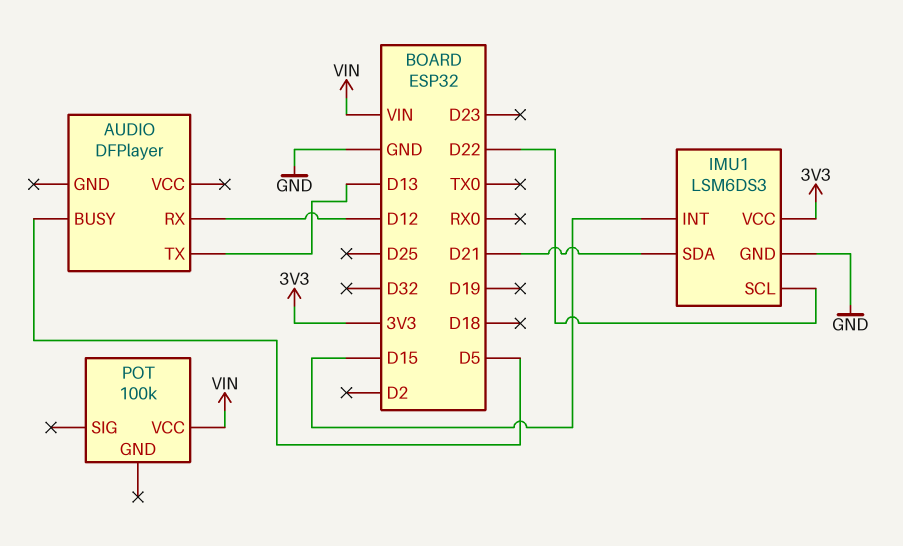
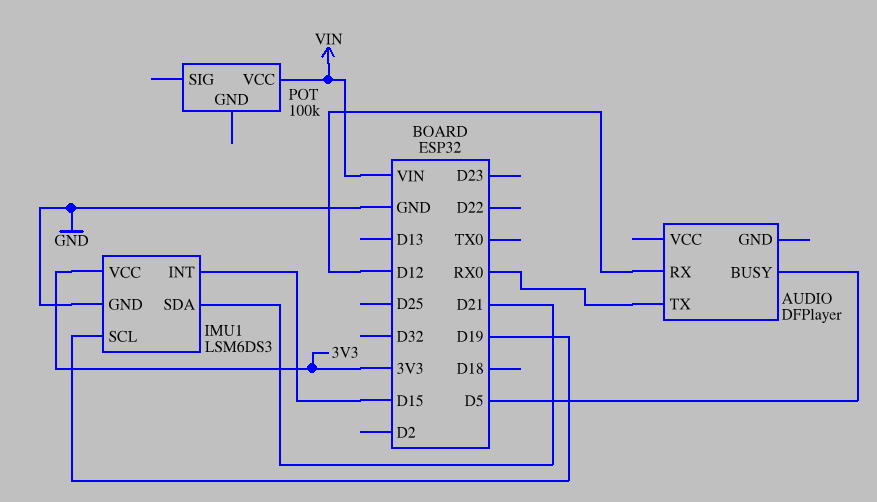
AUDIO pin TX: D13 -> RX0
IMU1 pin SCL: D22 -> D19

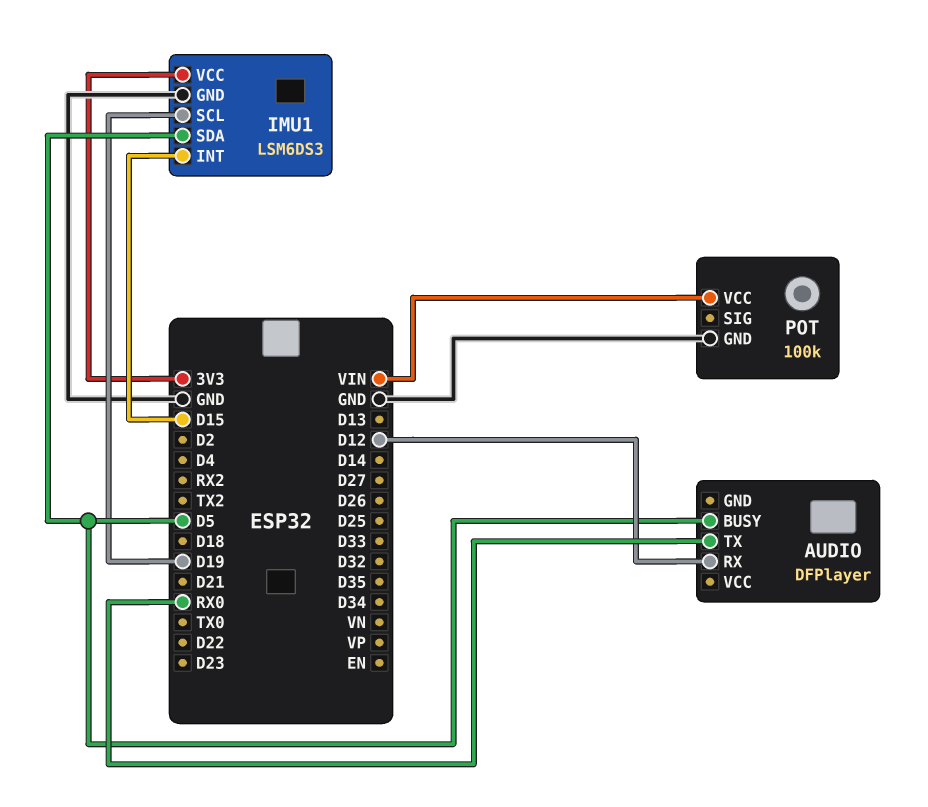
IMU1 pin SDA: D21 -> D5
POT pin GND: none -> GND

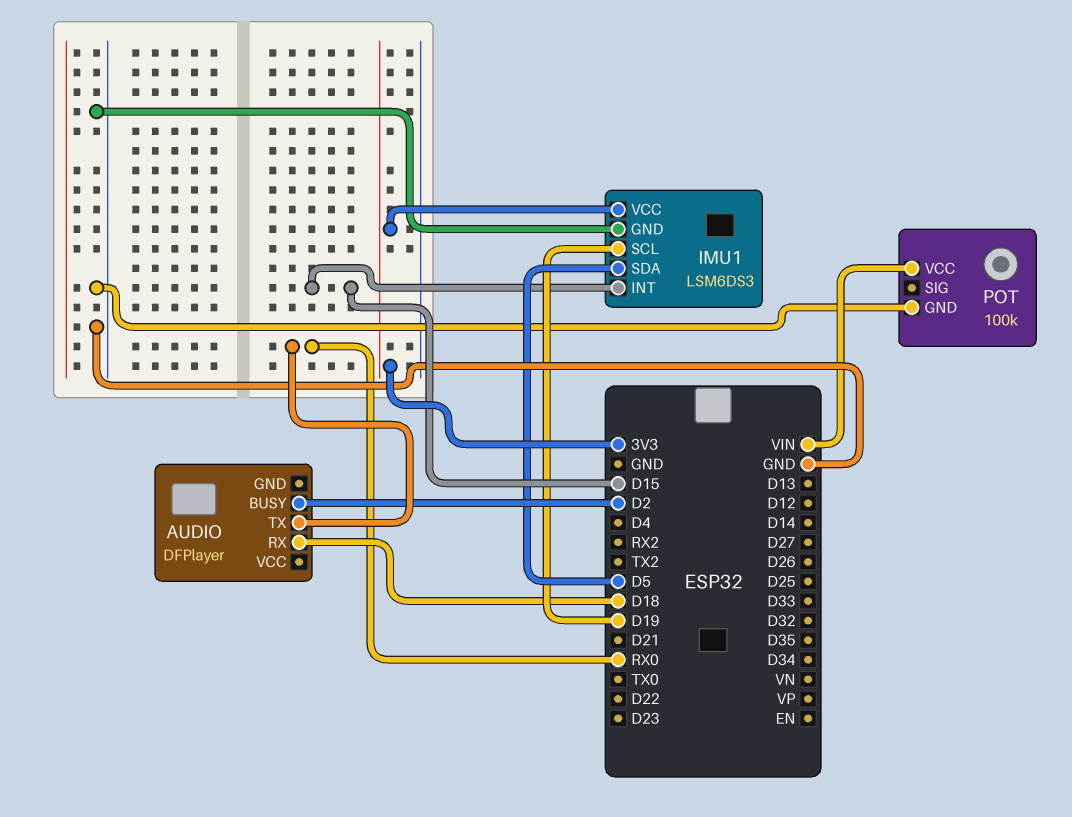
AUDIO pin BUSY: D5 -> D2
AUDIO pin RX: D12 -> D18

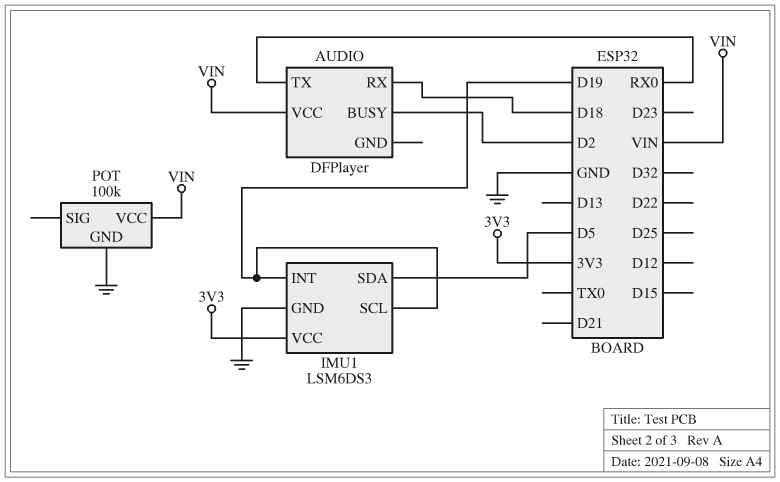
AUDIO pin VCC: none -> VIN
IMU1 pin INT: D15 -> D19

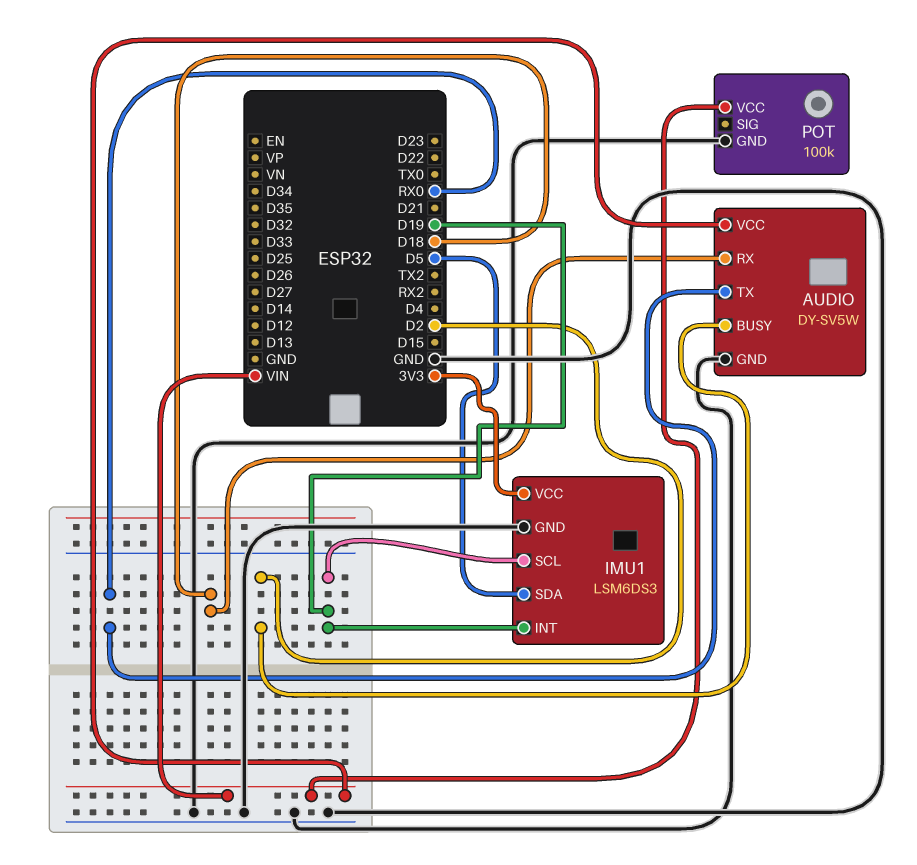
AUDIO: DFPlayer -> DY-SV5W
AUDIO pin GND: none -> GND

